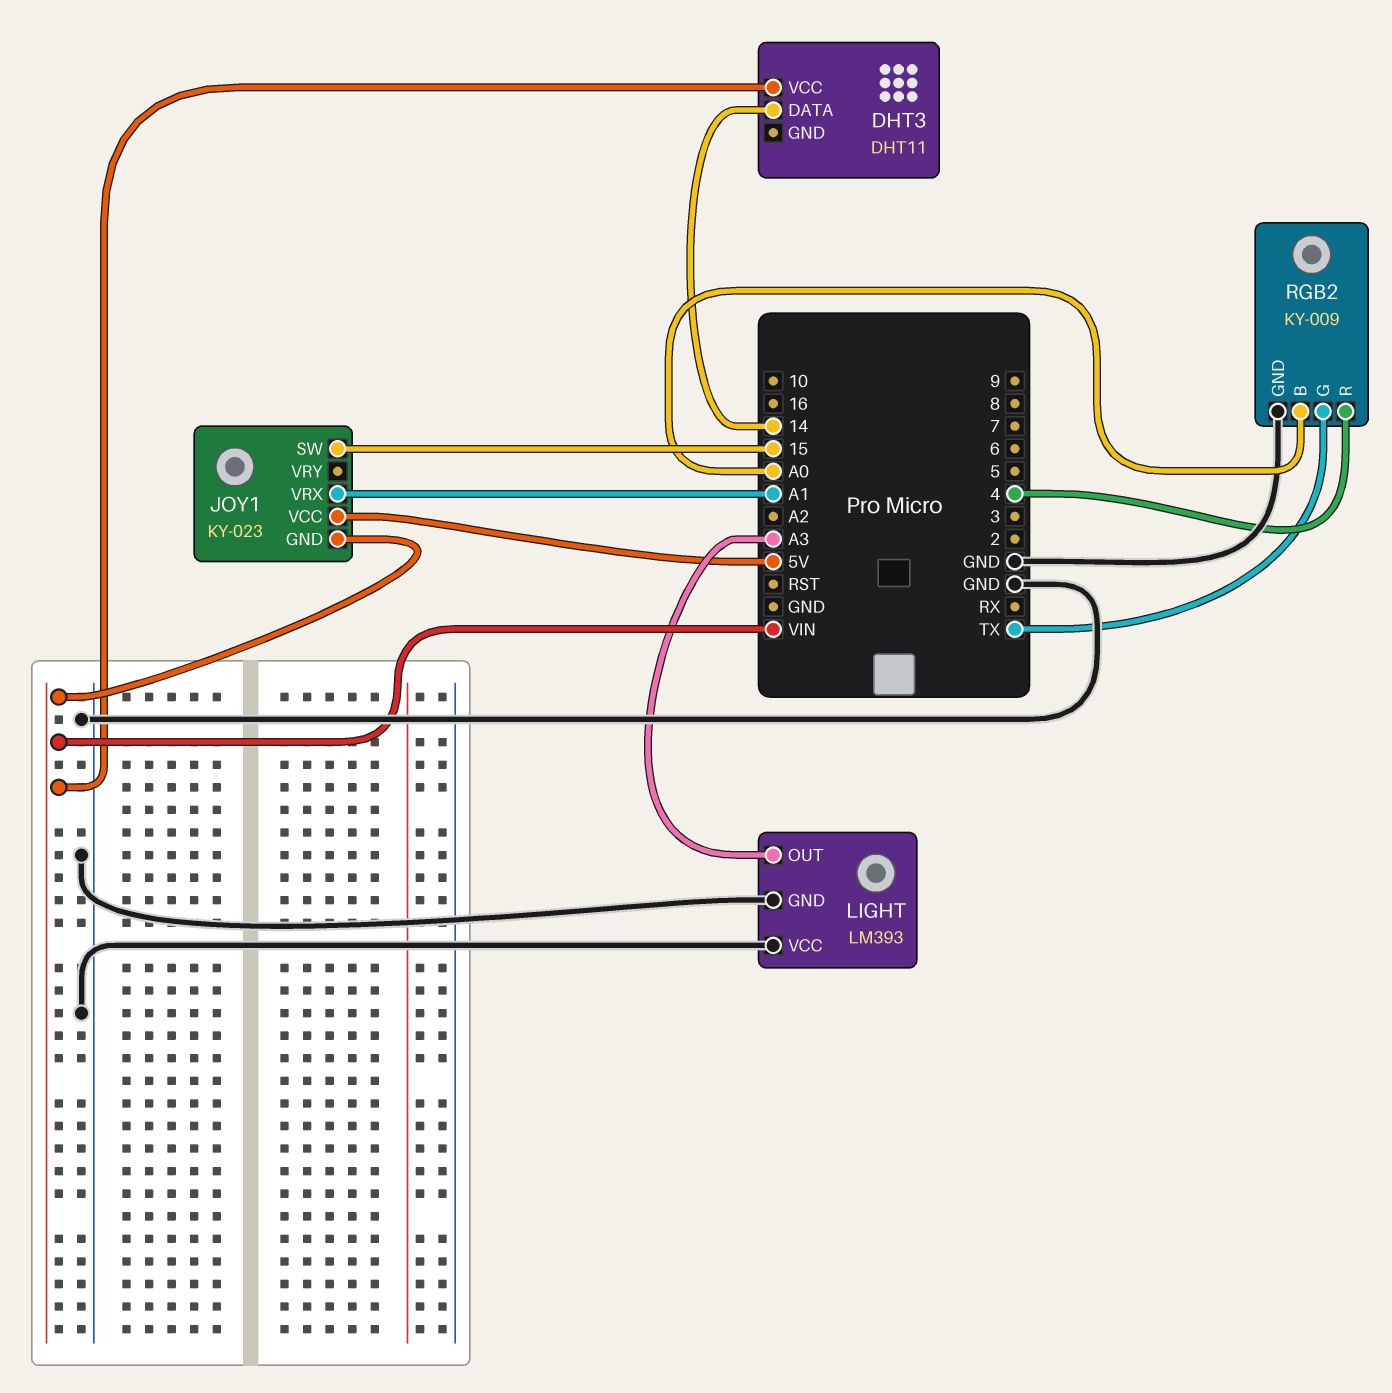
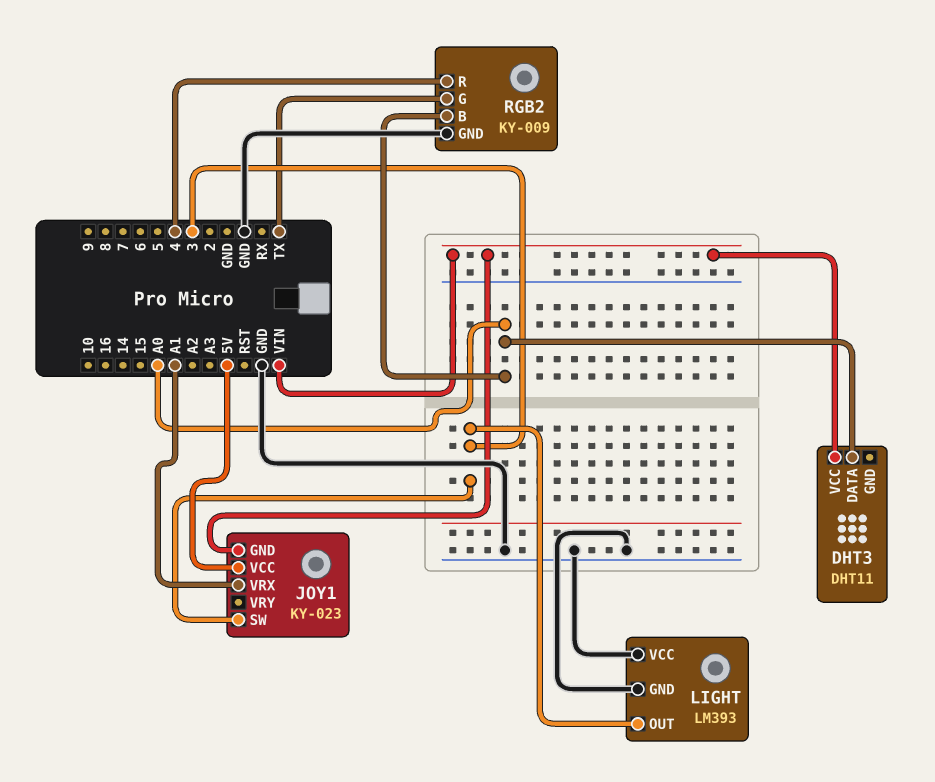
DHT3 pin DATA: 14 -> A0
JOY1 pin SW: 15 -> 3
LIGHT pin OUT: A3 -> 3

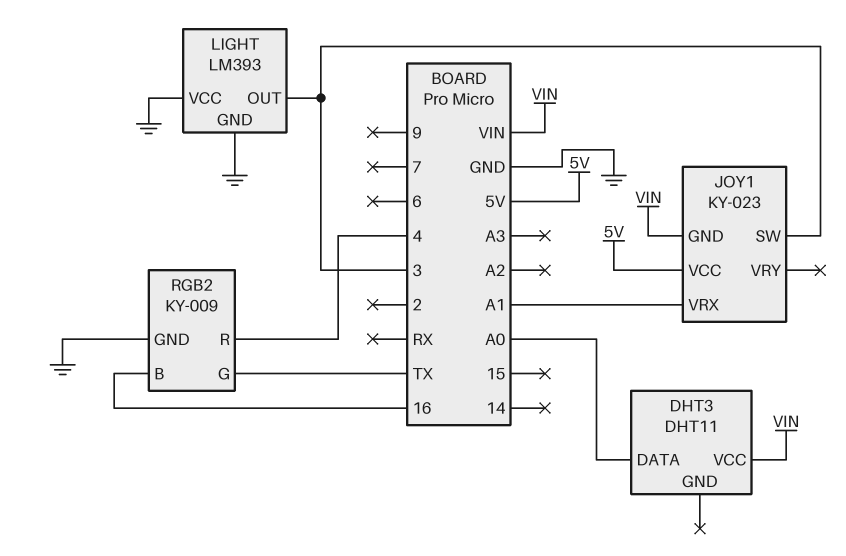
RGB2 pin B: A0 -> 16

